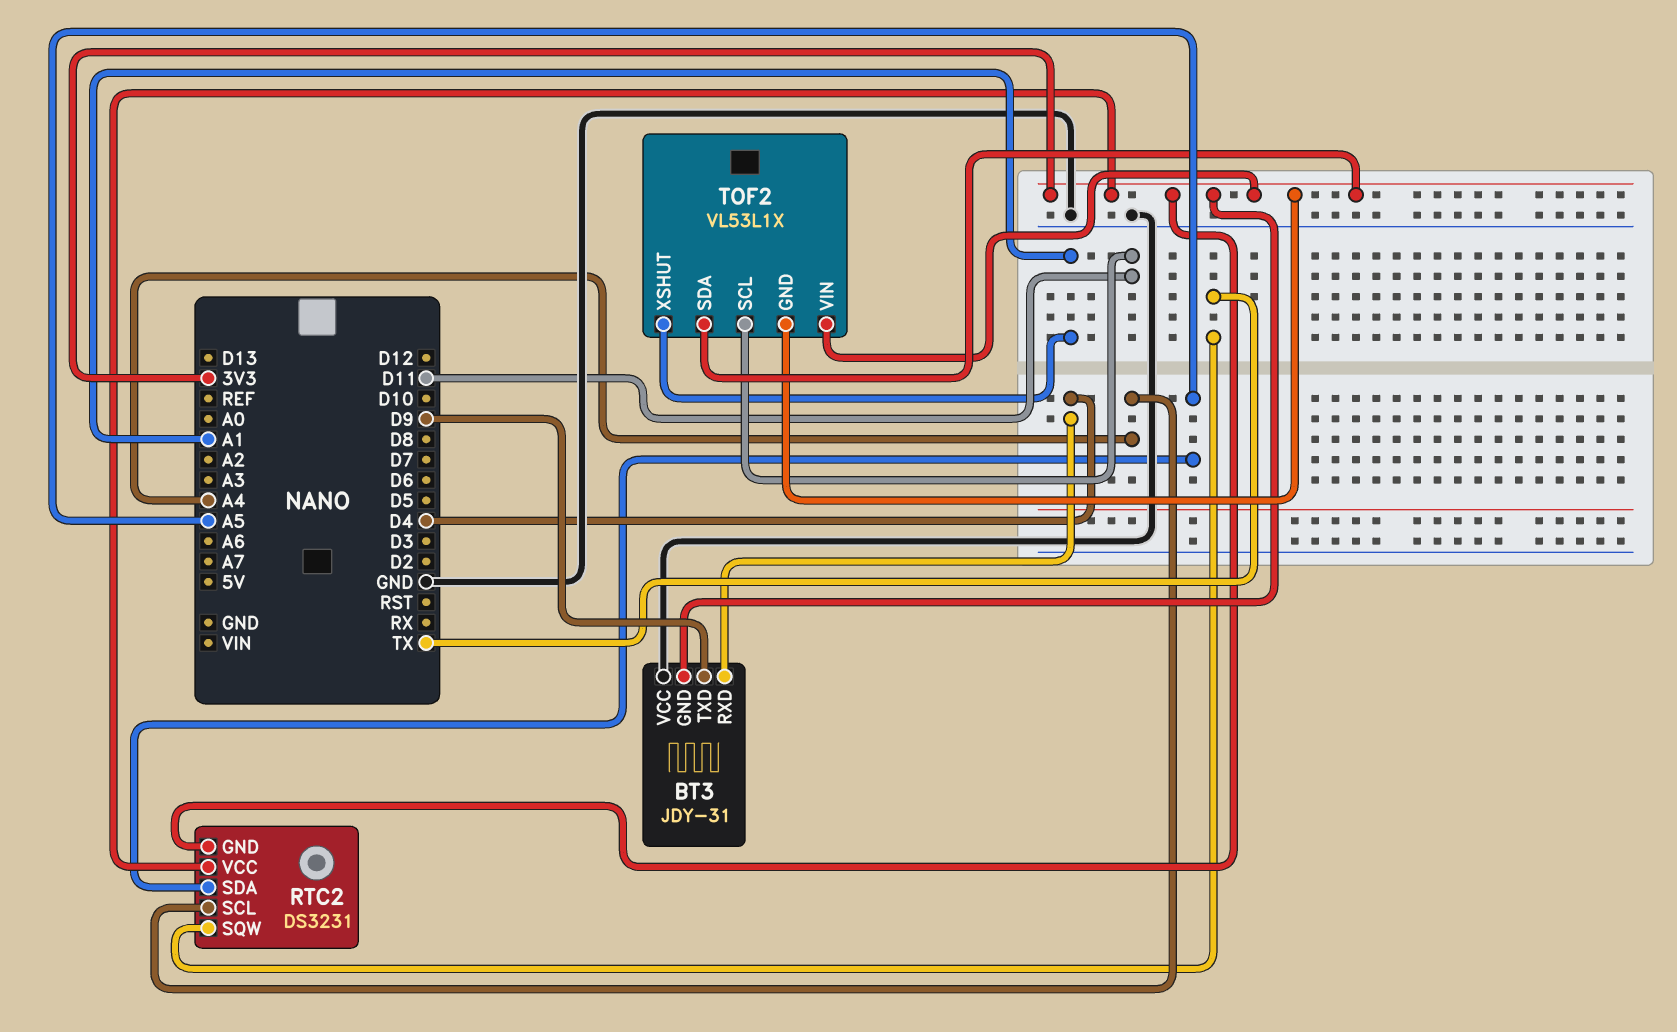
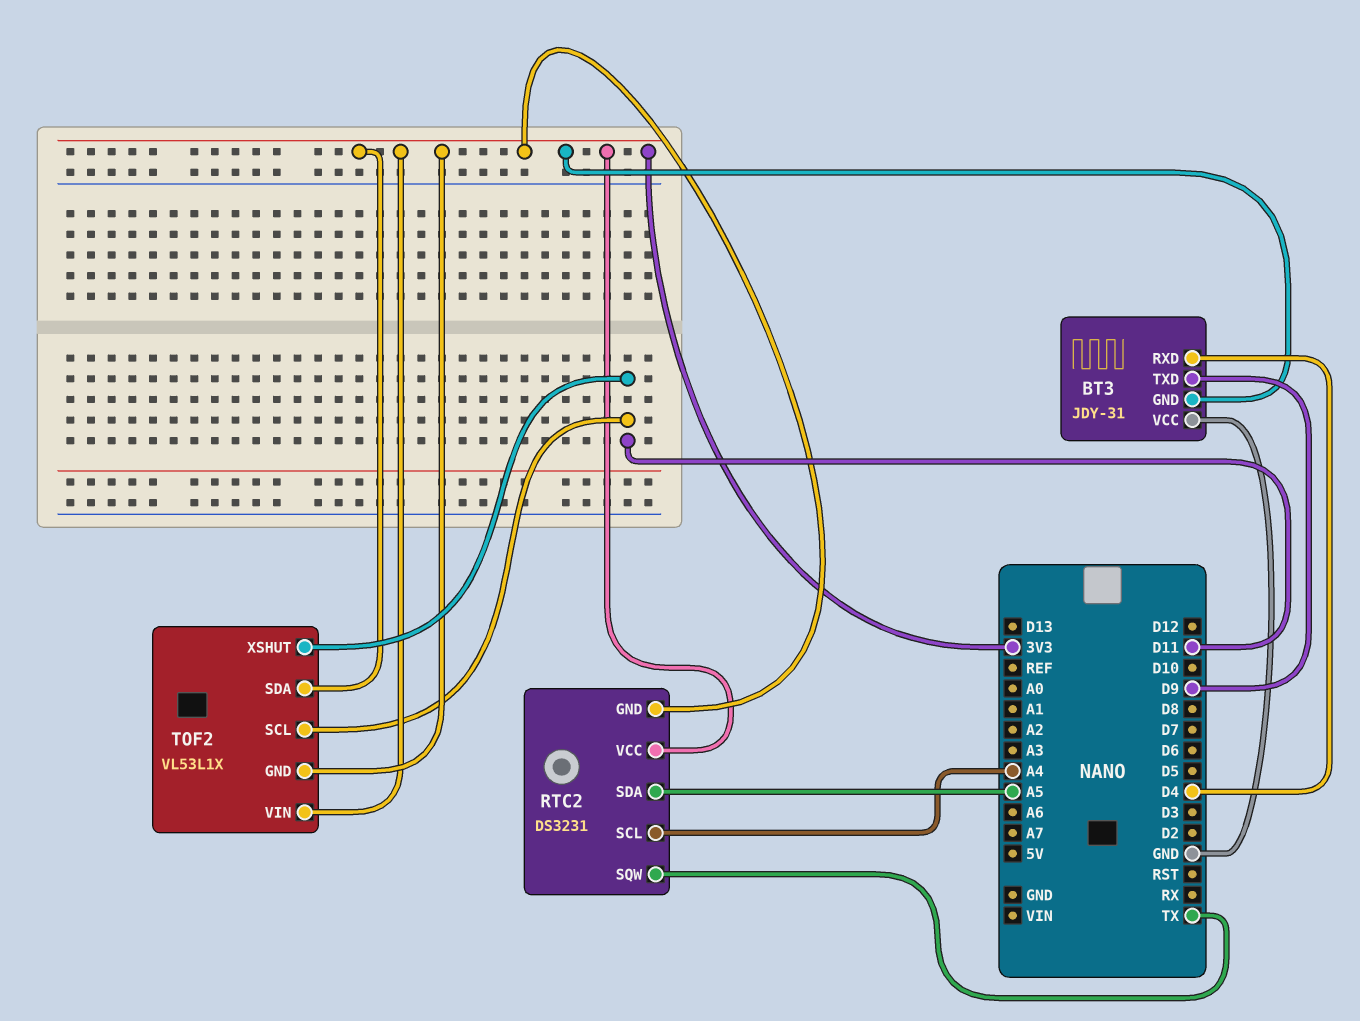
TOF2 pin XSHUT: A1 -> D11

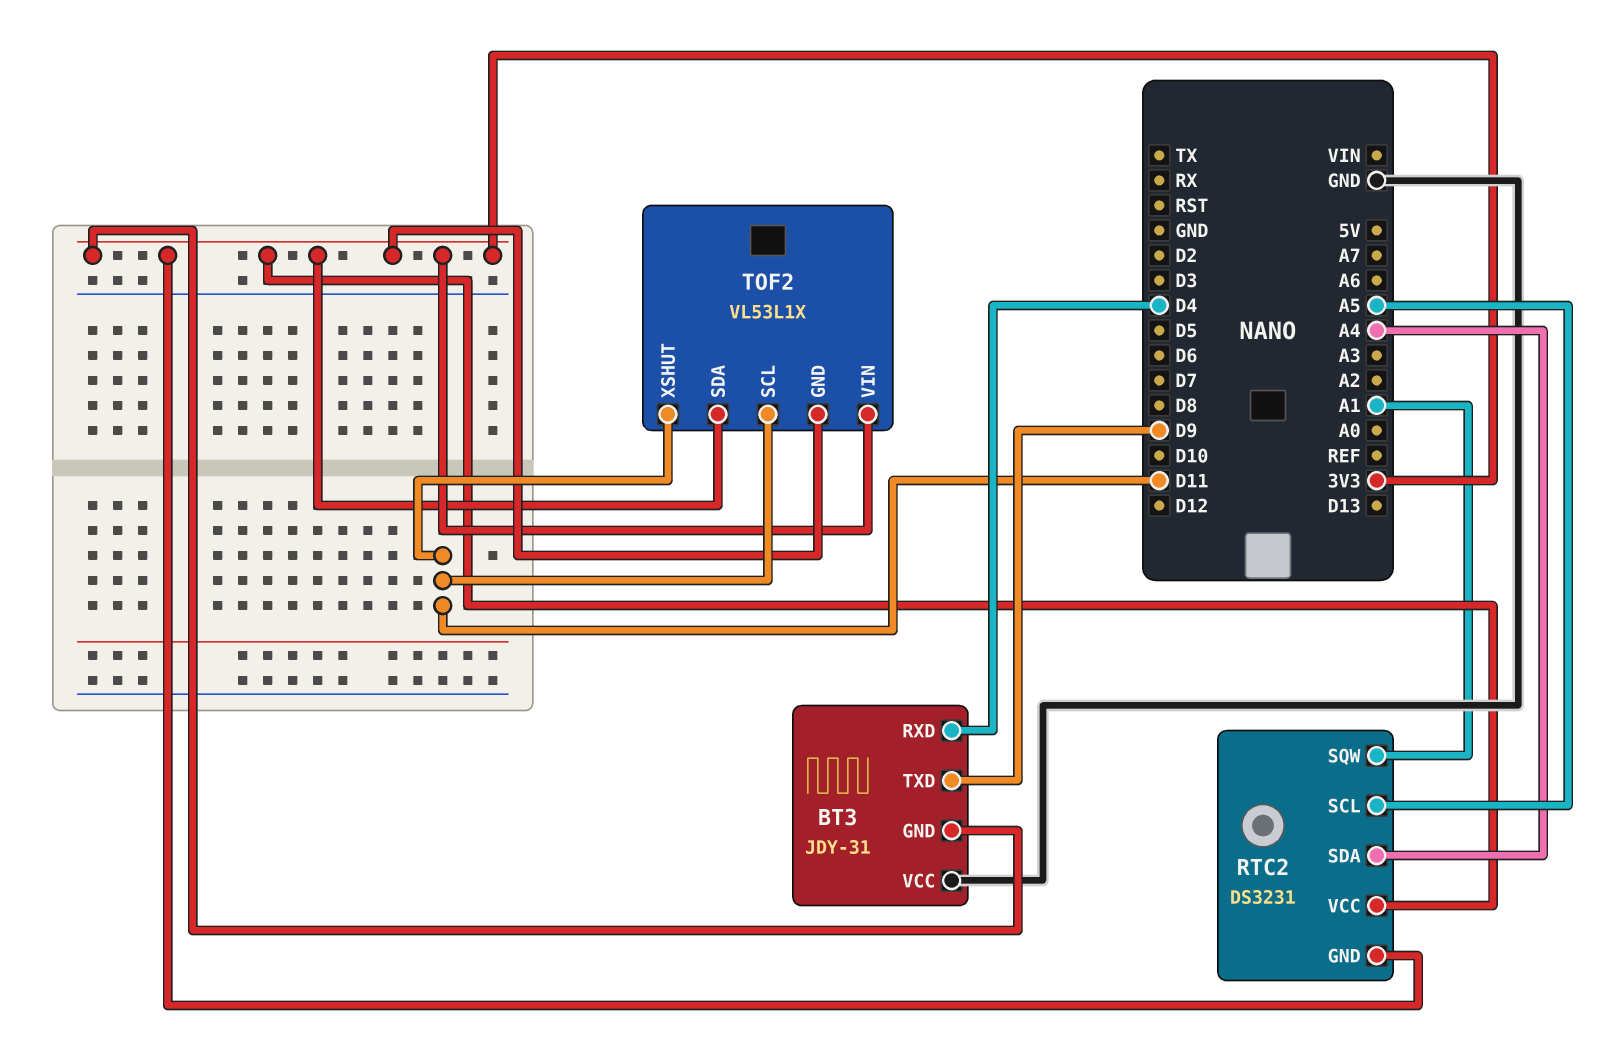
RTC2 pin SCL: A4 -> A5
RTC2 pin SDA: A5 -> A4
RTC2 pin SQW: TX -> A1

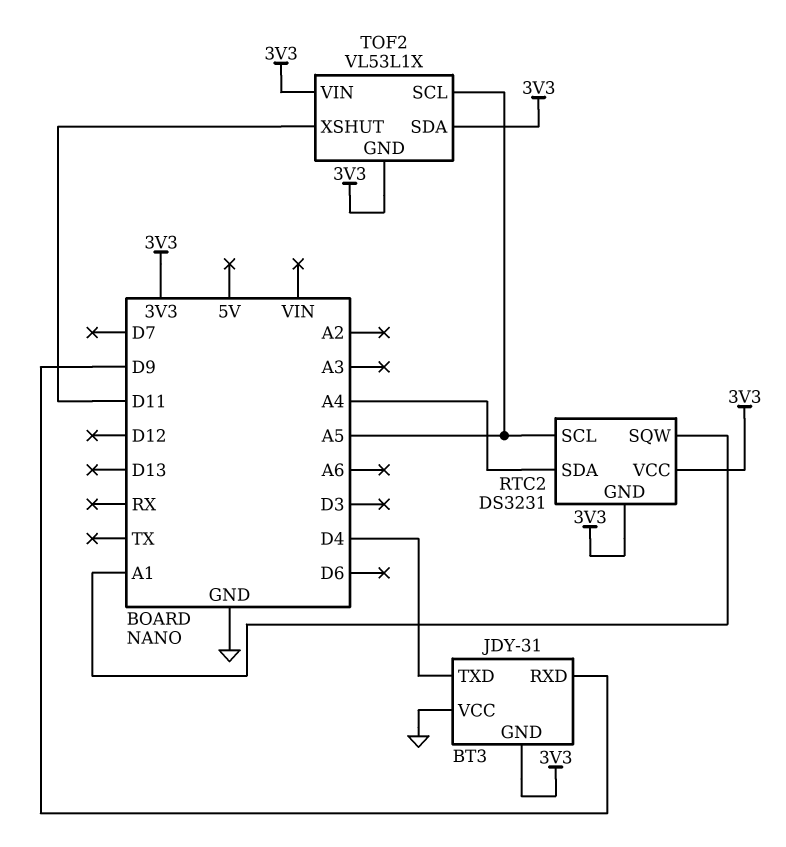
BT3 pin RXD: D4 -> D9
BT3 pin TXD: D9 -> D4
TOF2 pin SCL: D11 -> A5

